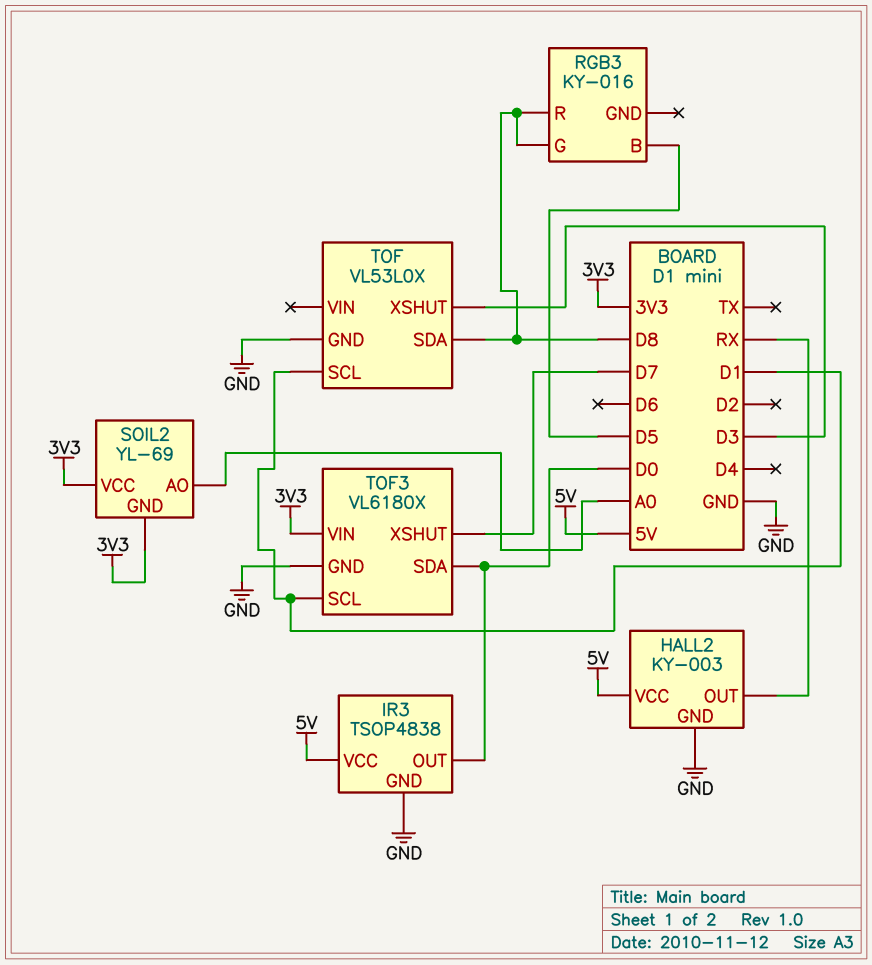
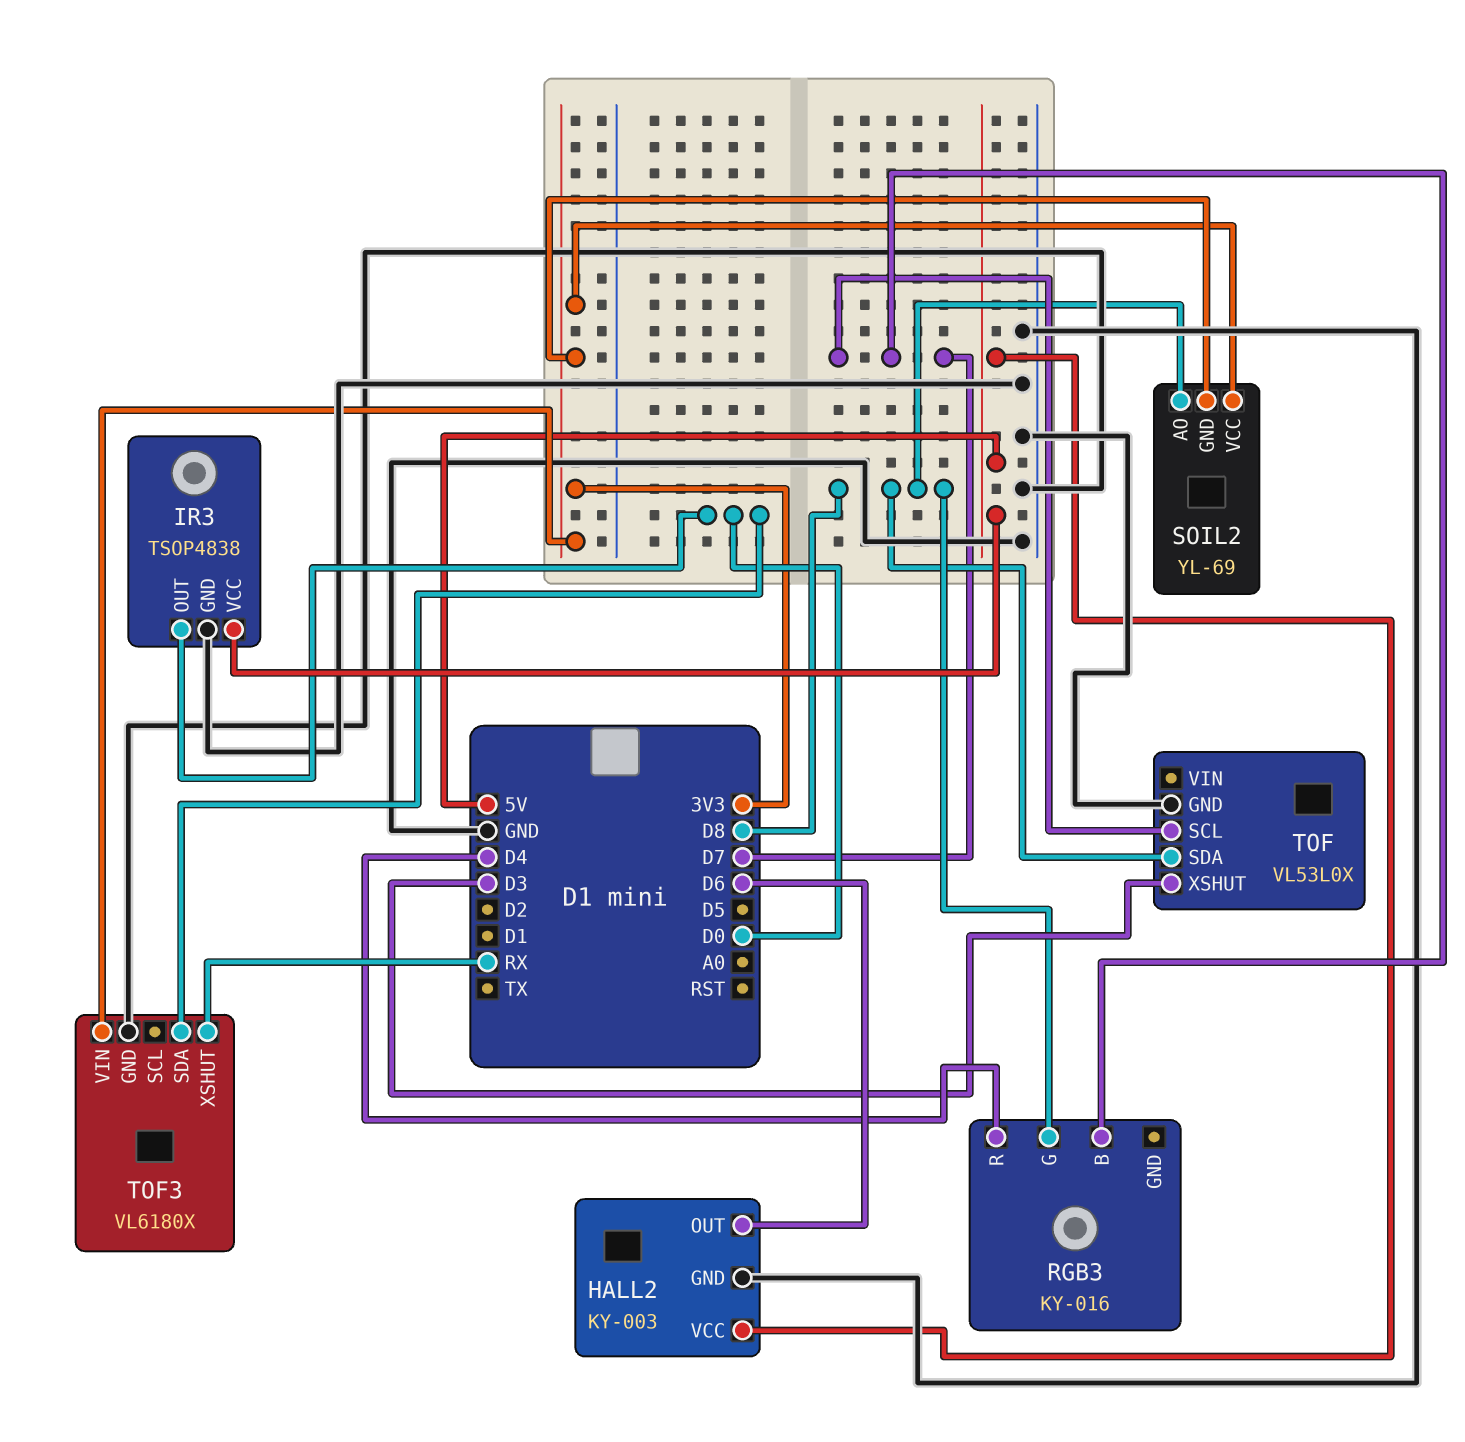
HALL2 pin OUT: RX -> D6
RGB3 pin B: D5 -> D7
RGB3 pin R: D8 -> D4
SOIL2 pin AO: A0 -> D8
TOF pin SCL: D1 -> D7
TOF3 pin SCL: D1 -> none
TOF3 pin XSHUT: D7 -> RX

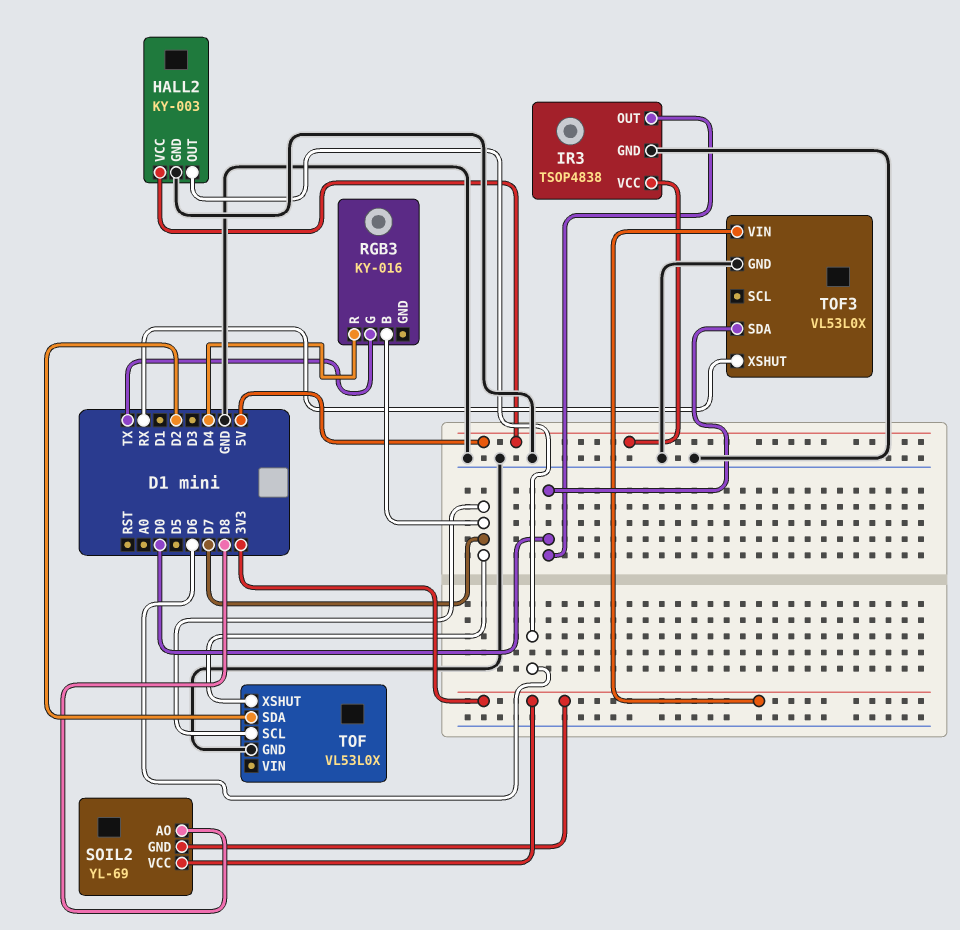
RGB3 pin G: D8 -> TX
TOF pin SDA: D8 -> D2
TOF pin XSHUT: D3 -> D7
TOF3: VL6180X -> VL53L0X

